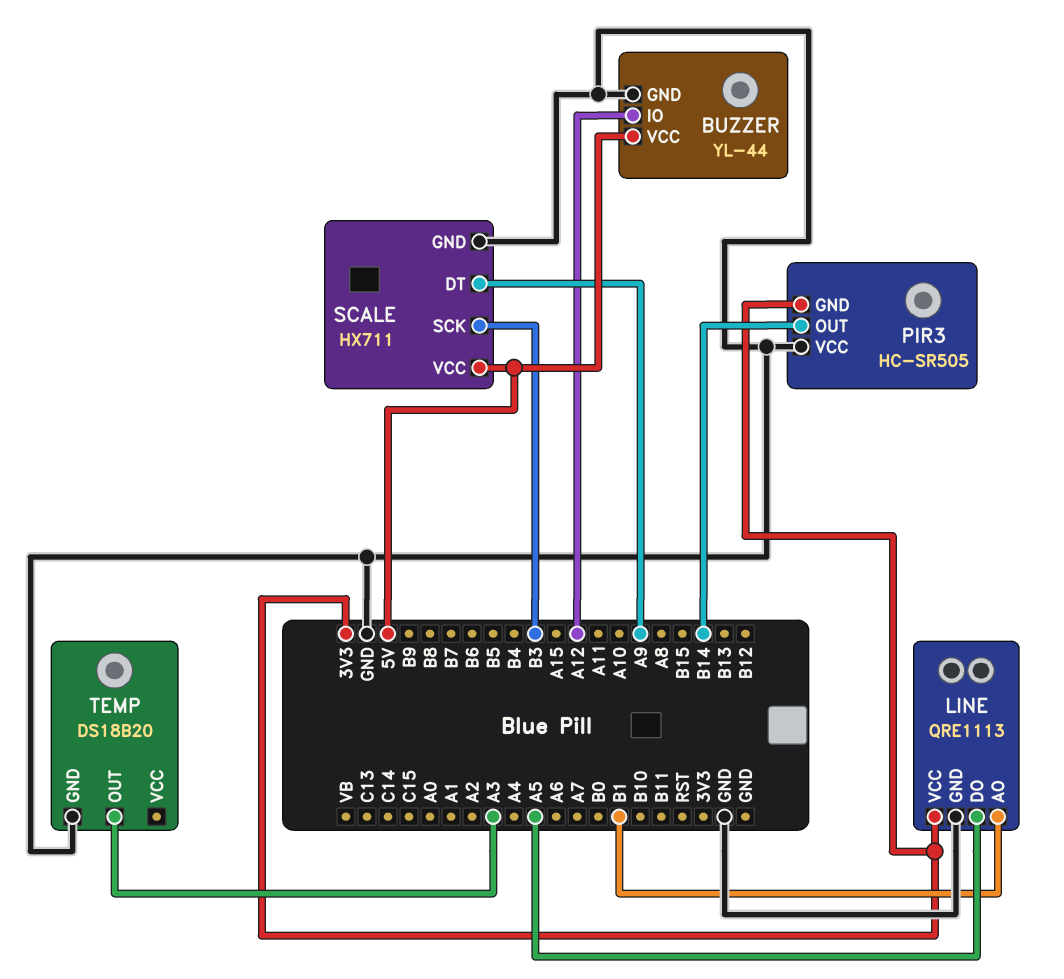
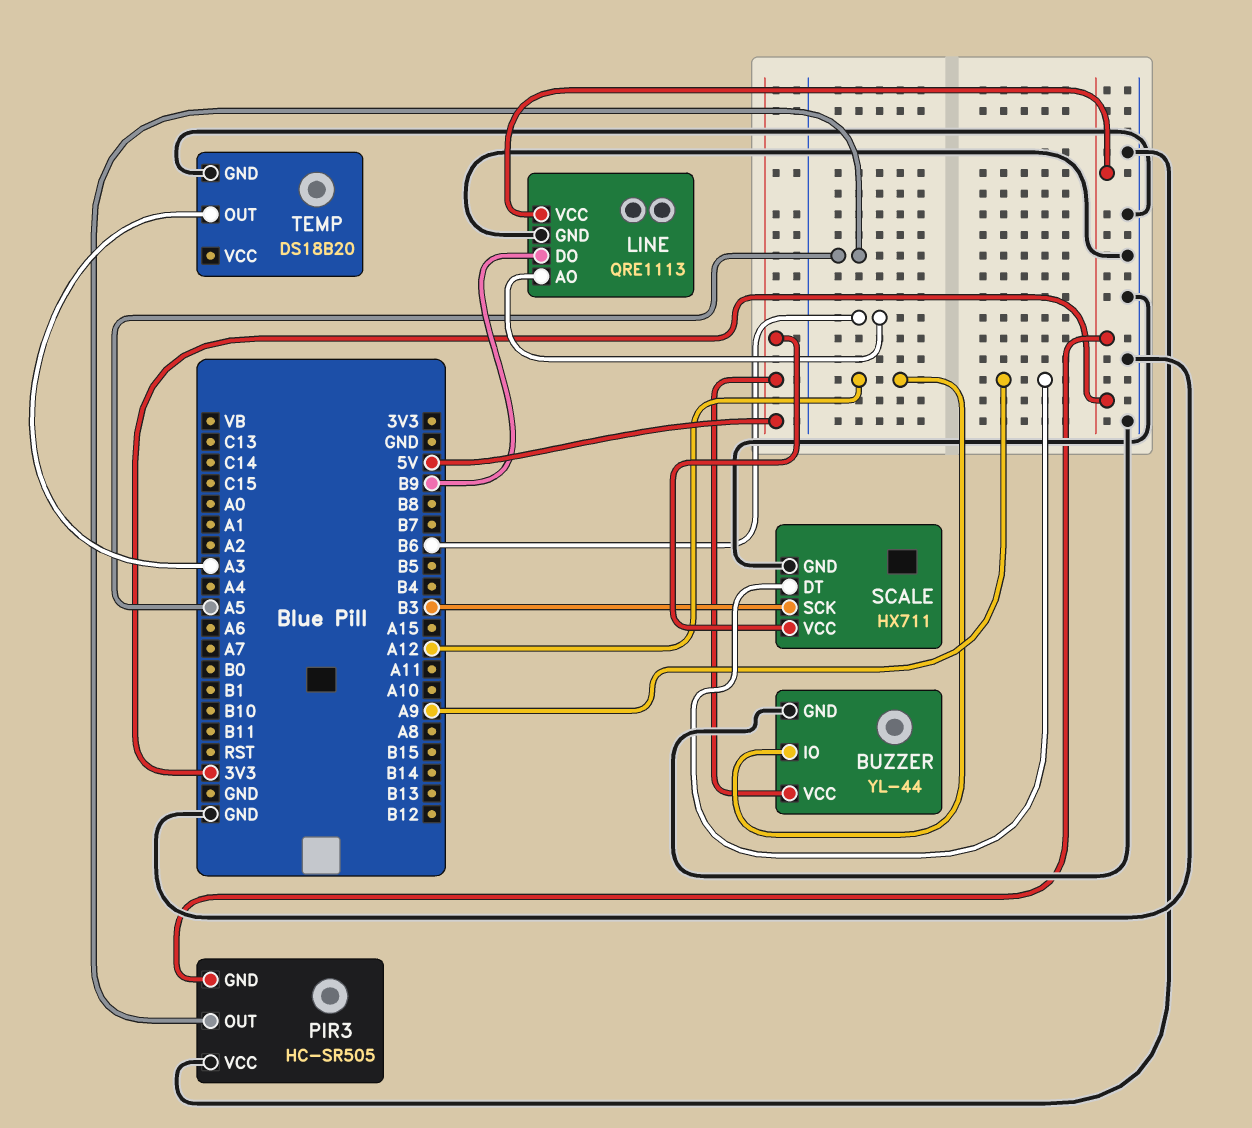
LINE pin AO: B1 -> B6
LINE pin DO: A5 -> B9
PIR3 pin OUT: B14 -> A5

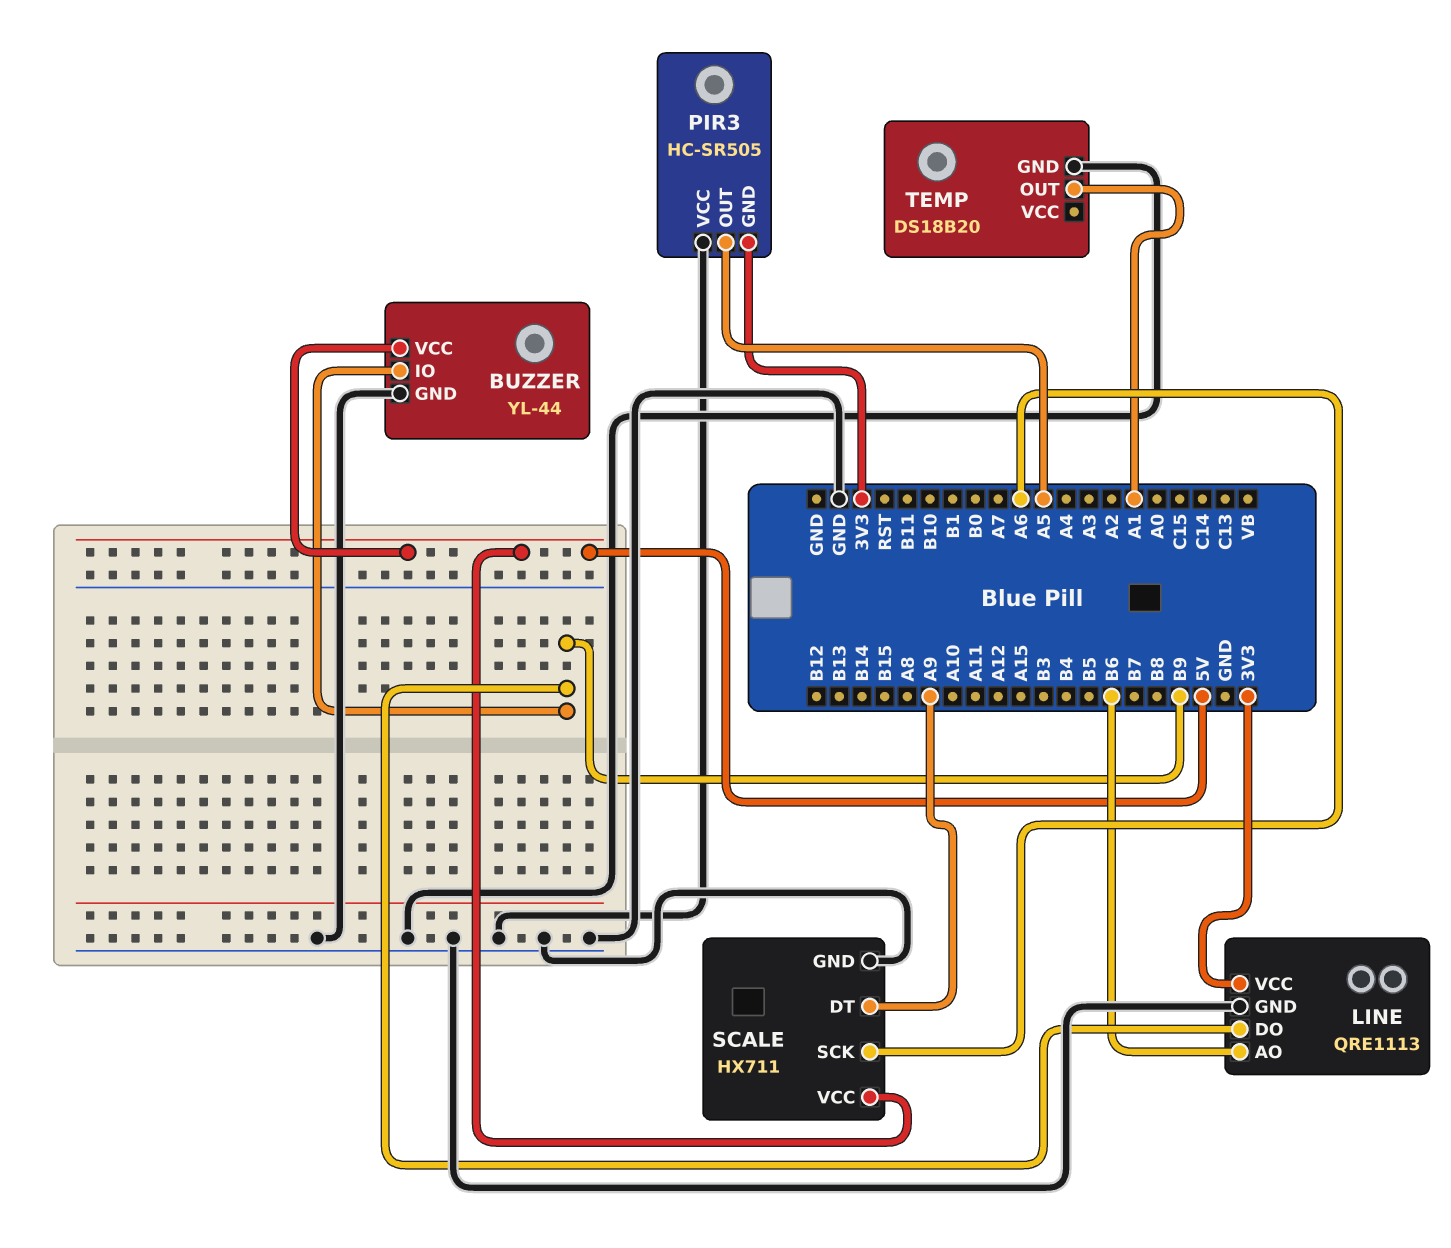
BUZZER pin IO: A12 -> B9
SCALE pin SCK: B3 -> A6
TEMP pin OUT: A3 -> A1

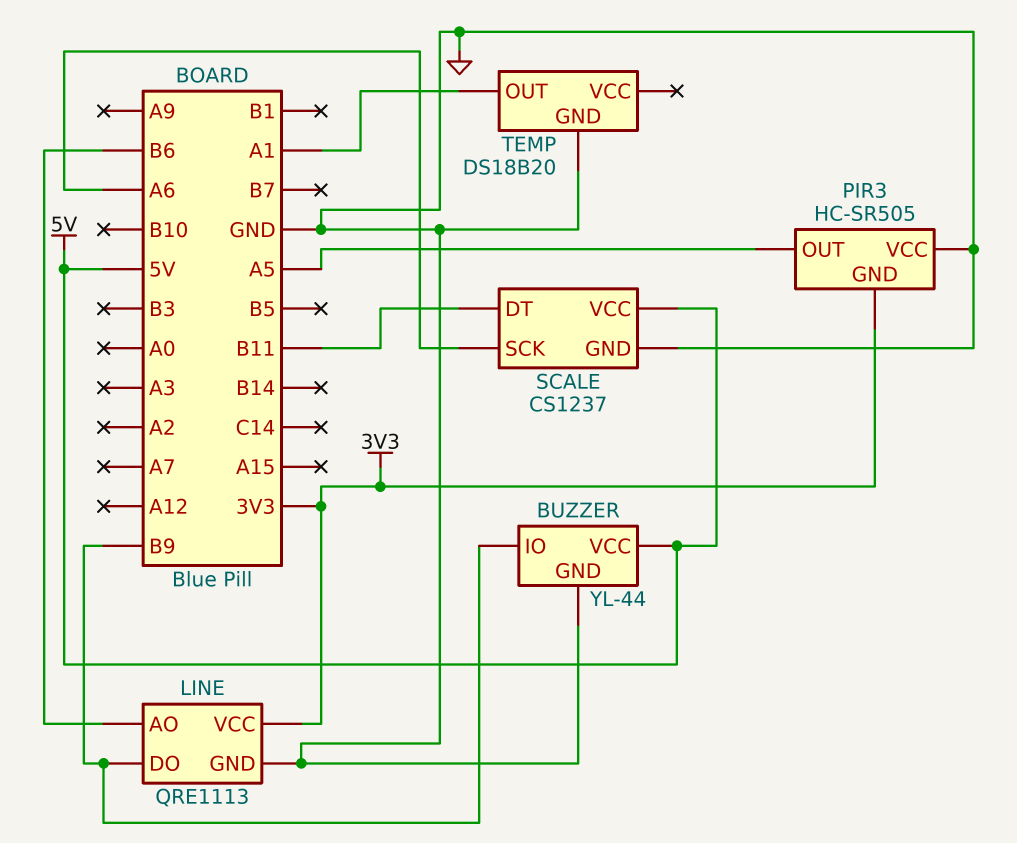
SCALE: HX711 -> CS1237
SCALE pin DT: A9 -> B11

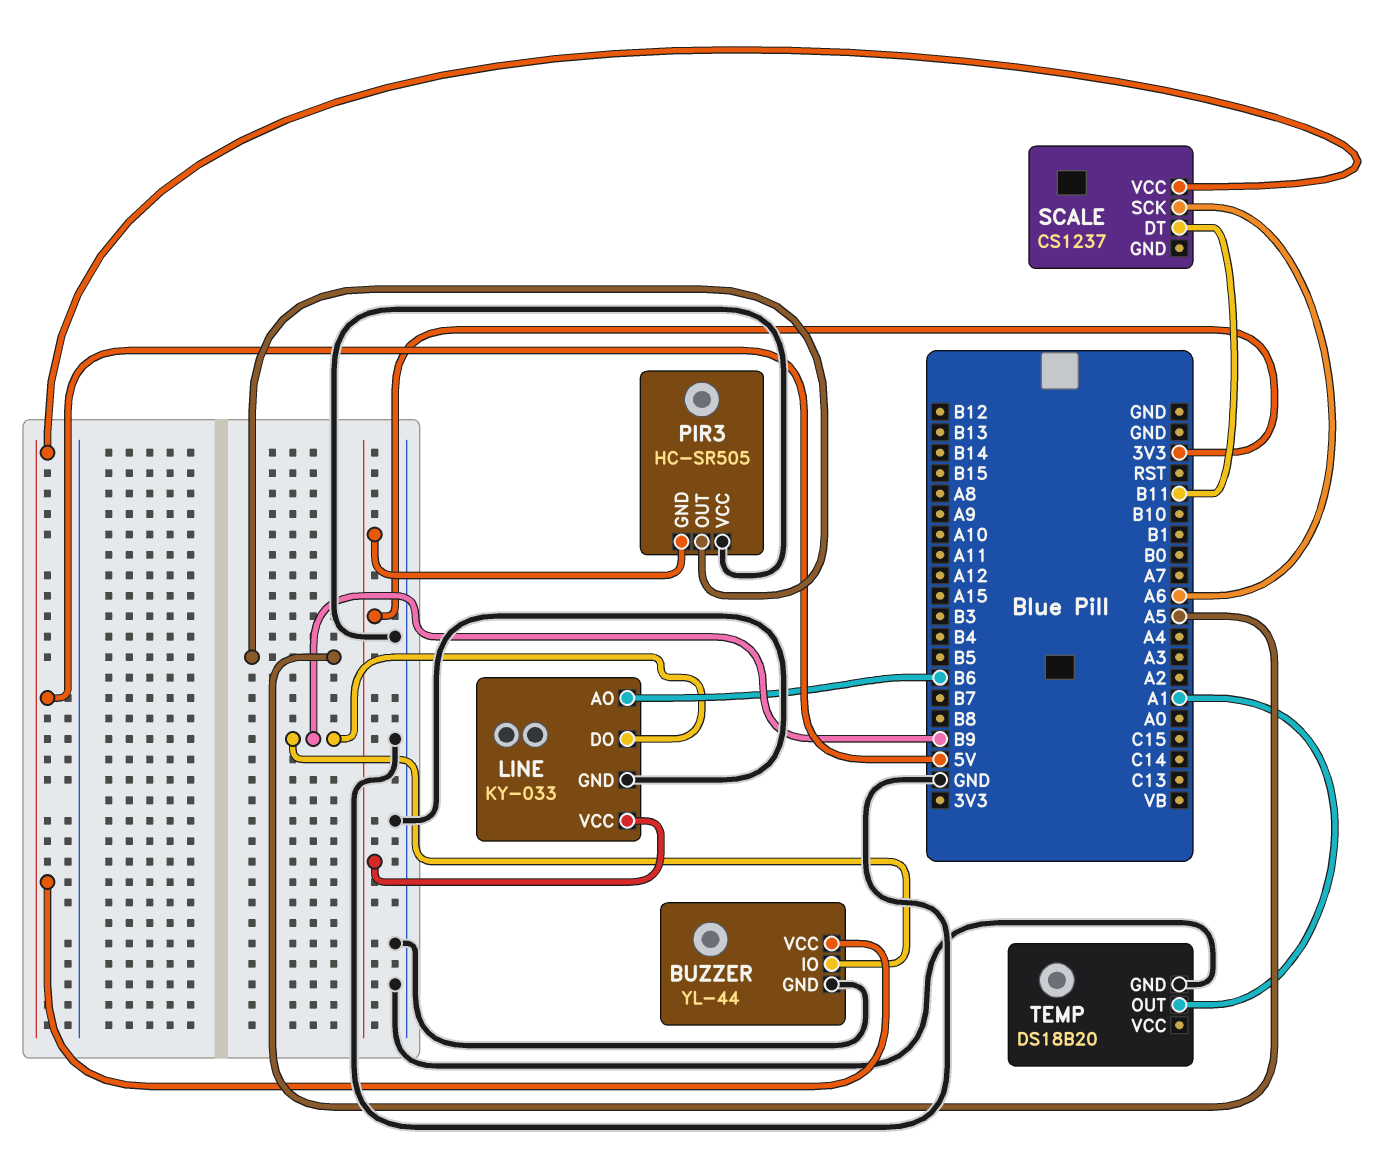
LINE: QRE1113 -> KY-033
SCALE pin GND: GND -> none

